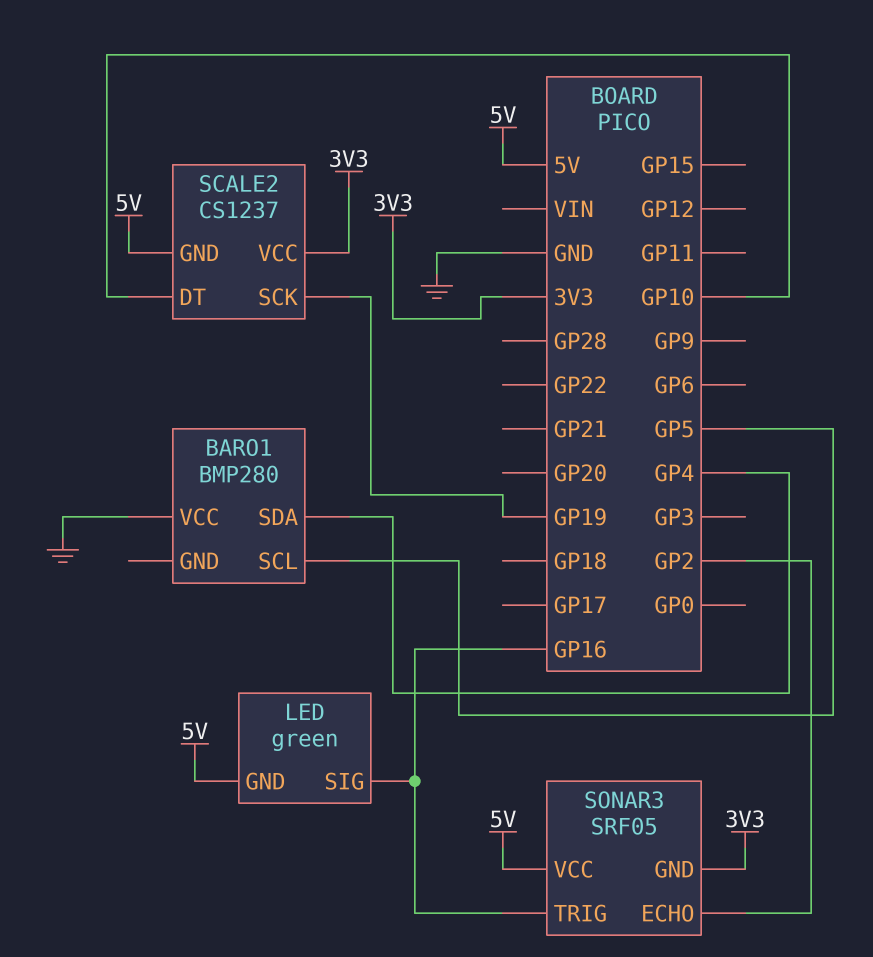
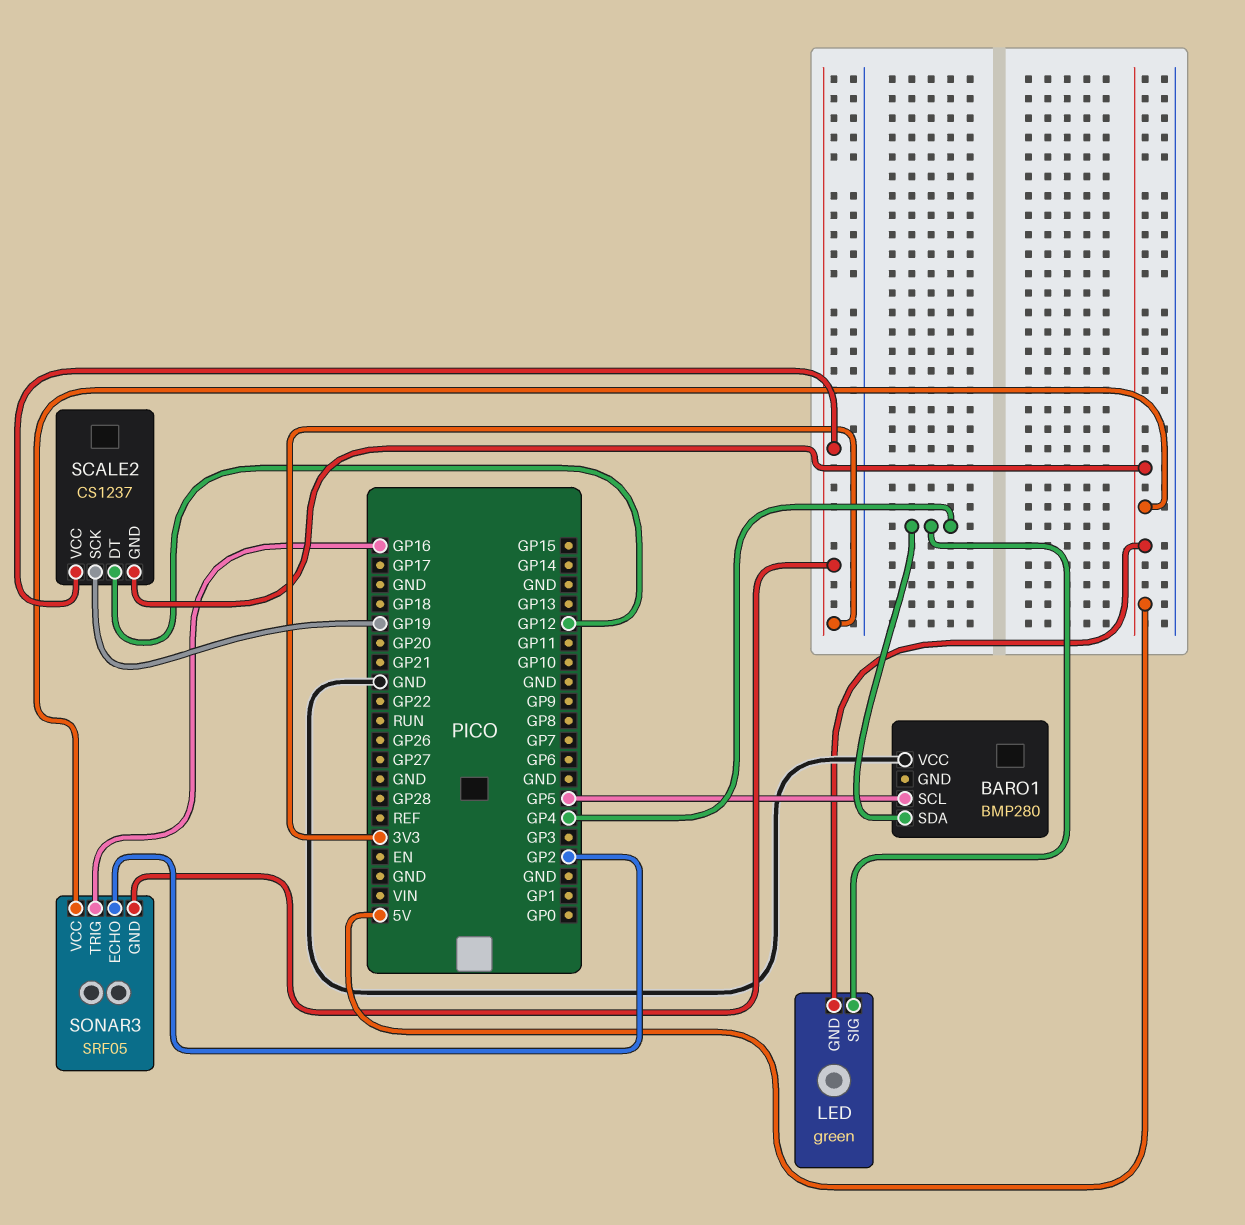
LED pin SIG: GP16 -> GP4
SCALE2 pin DT: GP10 -> GP12

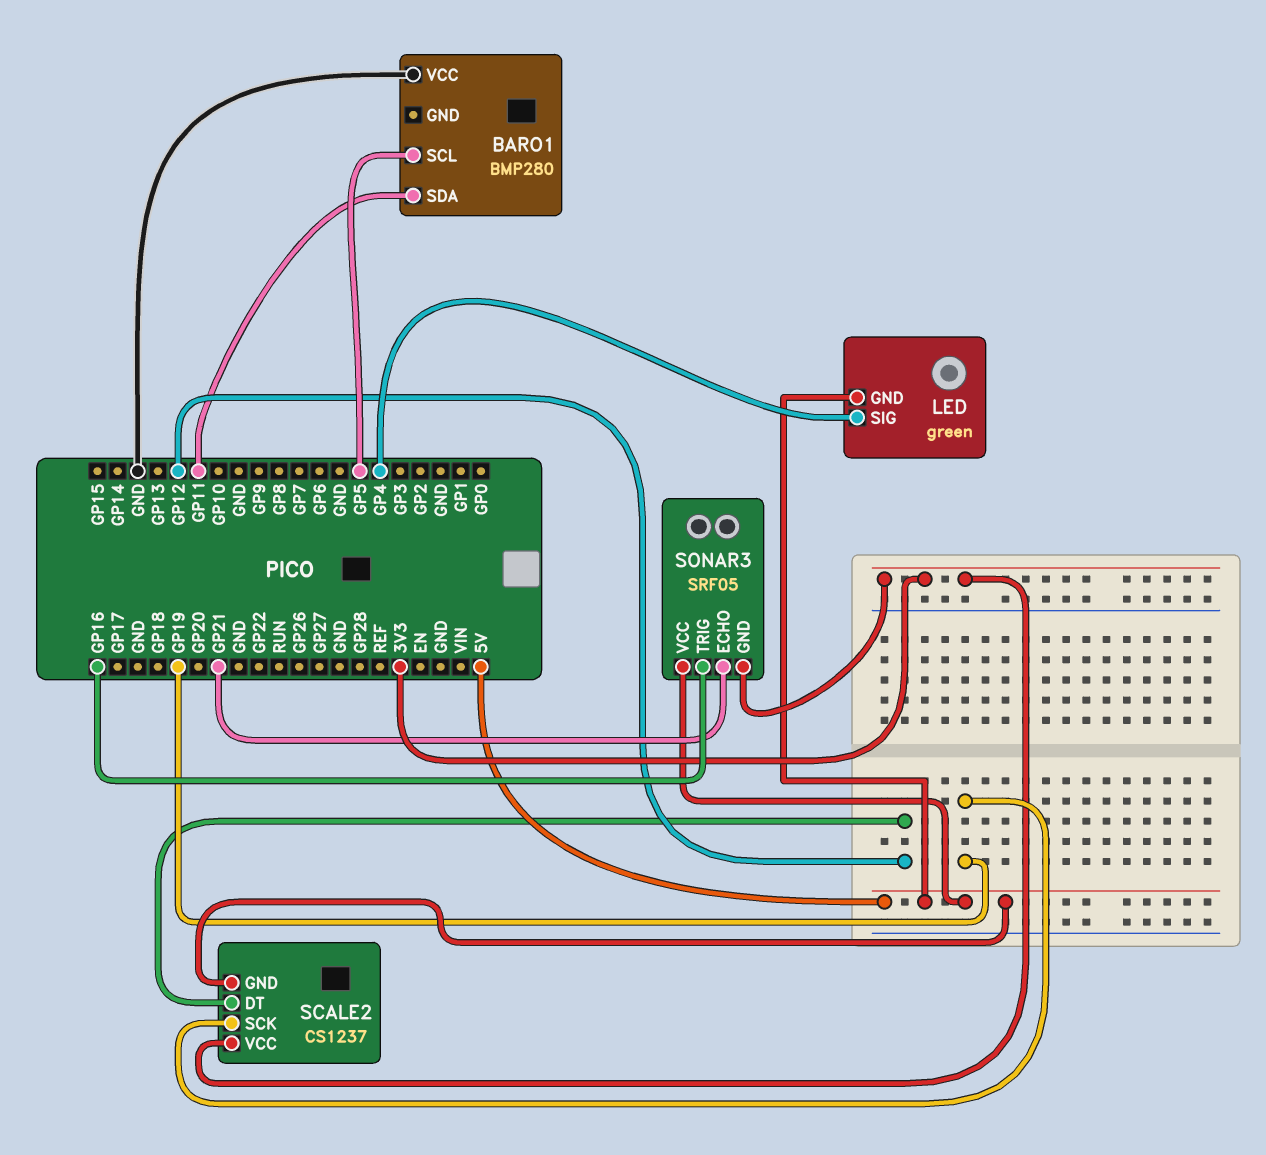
BARO1 pin SDA: GP4 -> GP11
SONAR3 pin ECHO: GP2 -> GP21

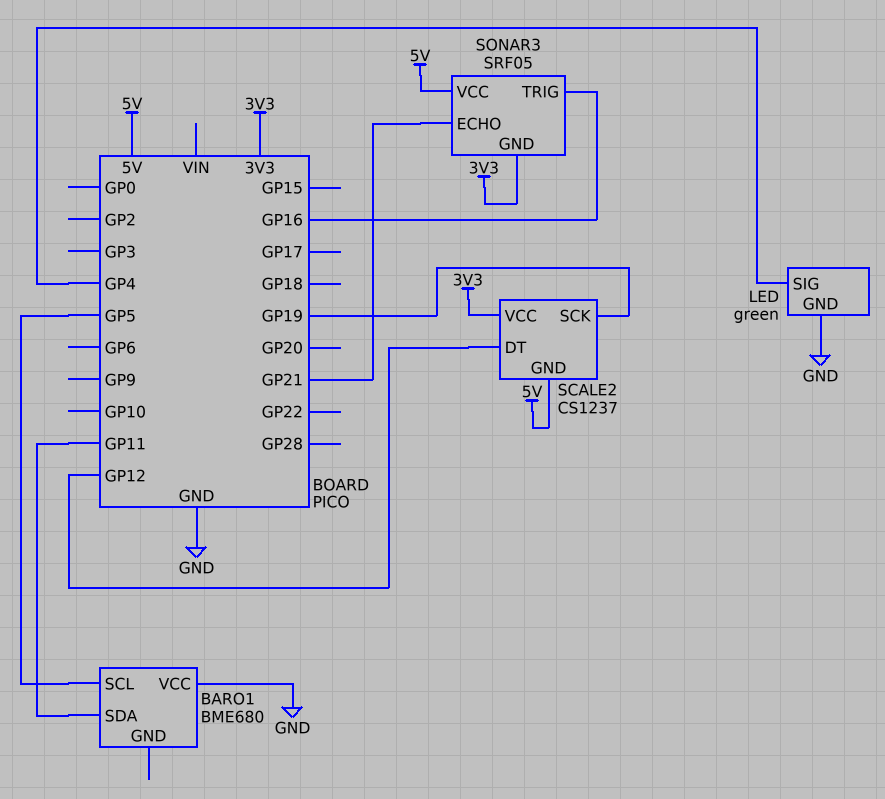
BARO1: BMP280 -> BME680
LED pin GND: 5V -> GND

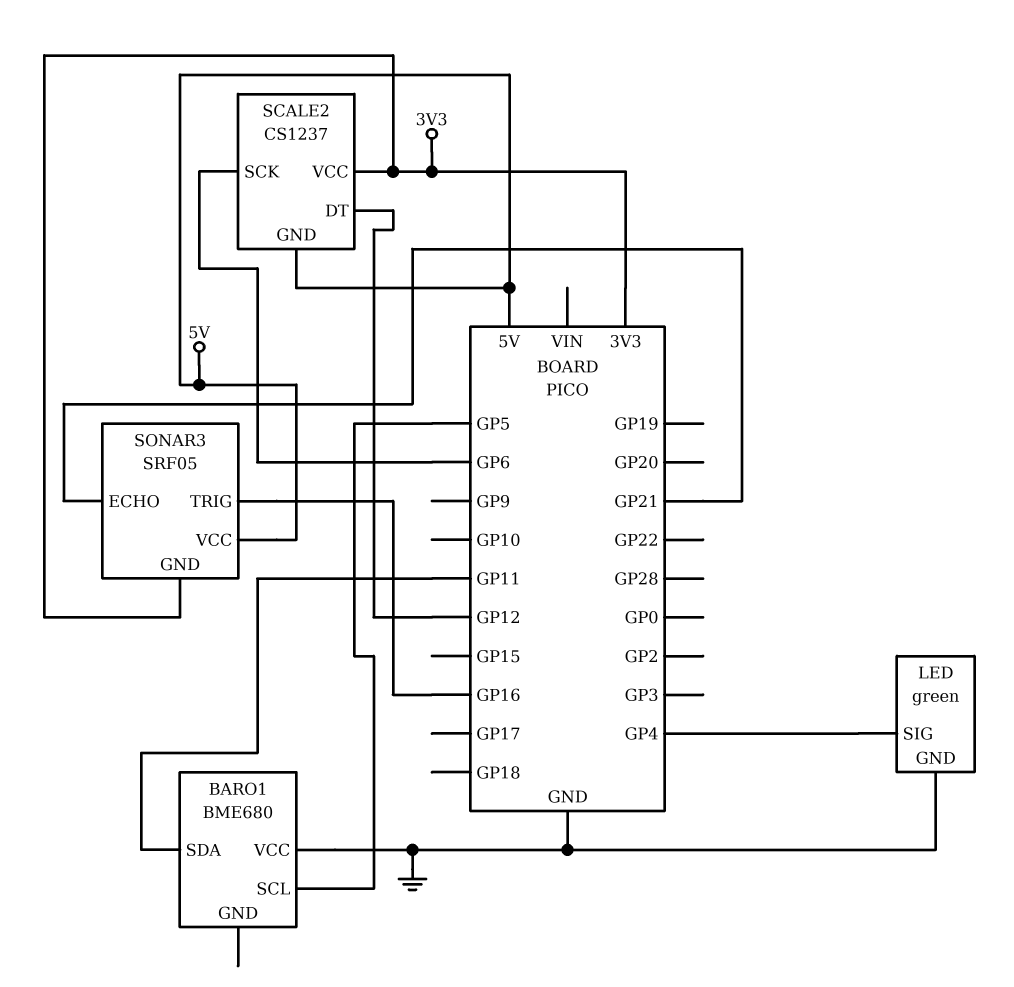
SCALE2 pin SCK: GP19 -> GP6

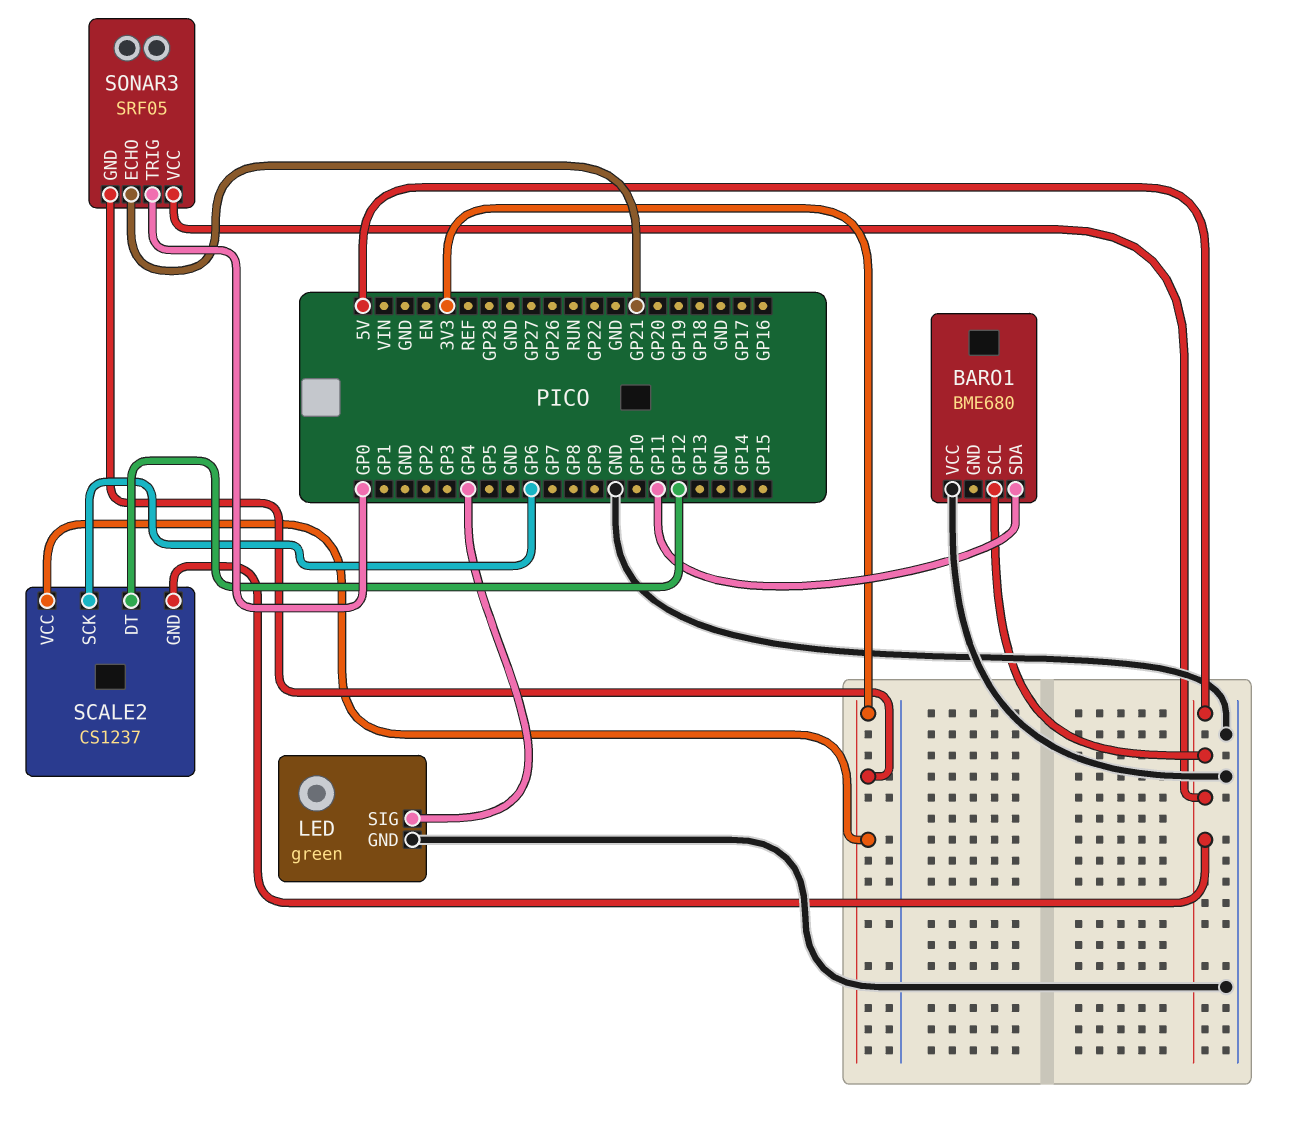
BARO1 pin SCL: GP5 -> 5V
SONAR3 pin TRIG: GP16 -> GP0

